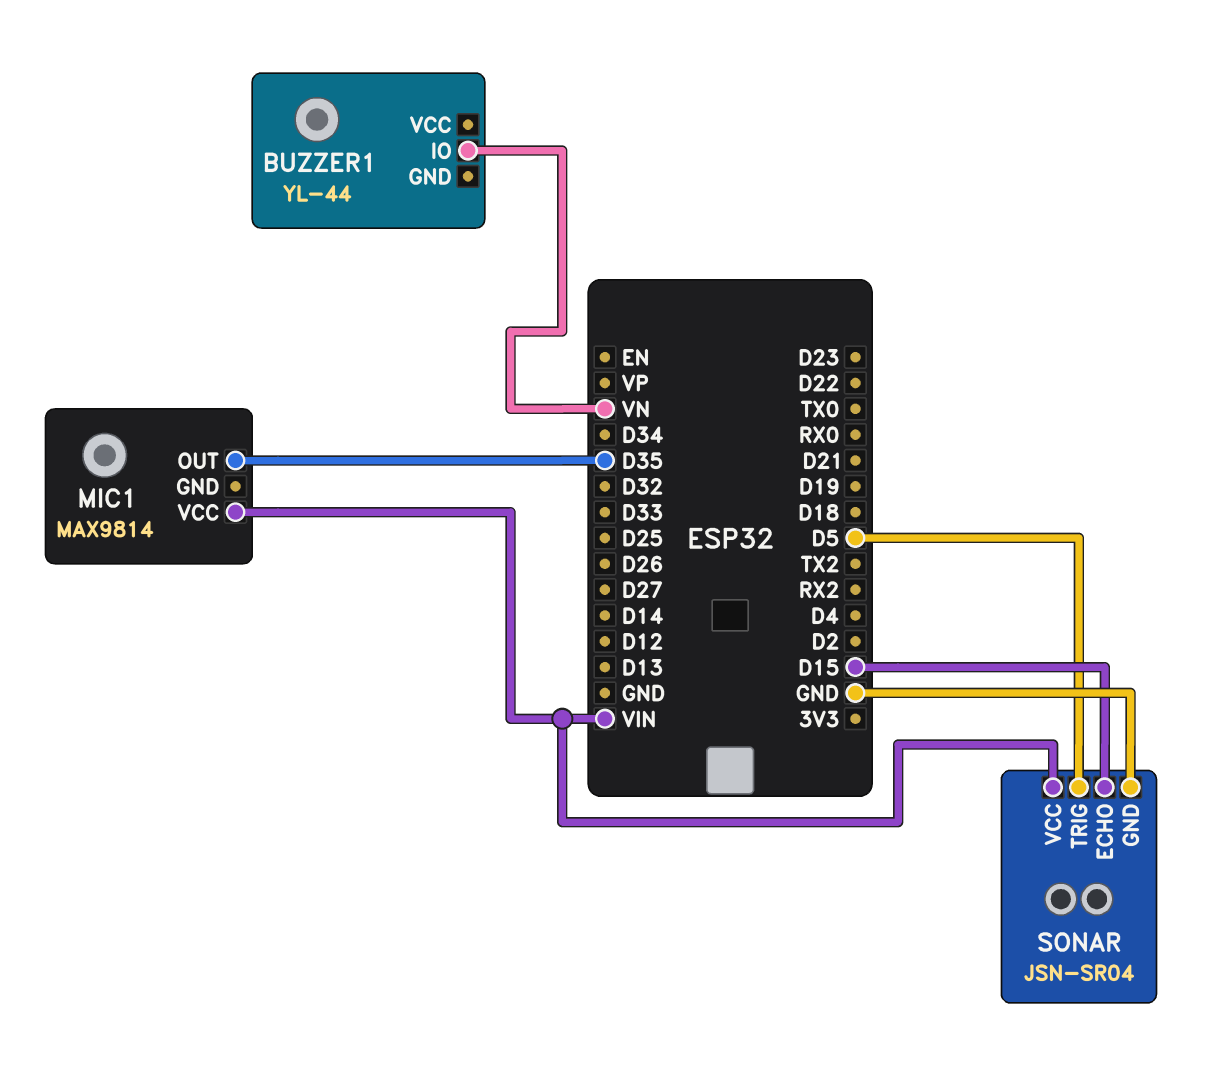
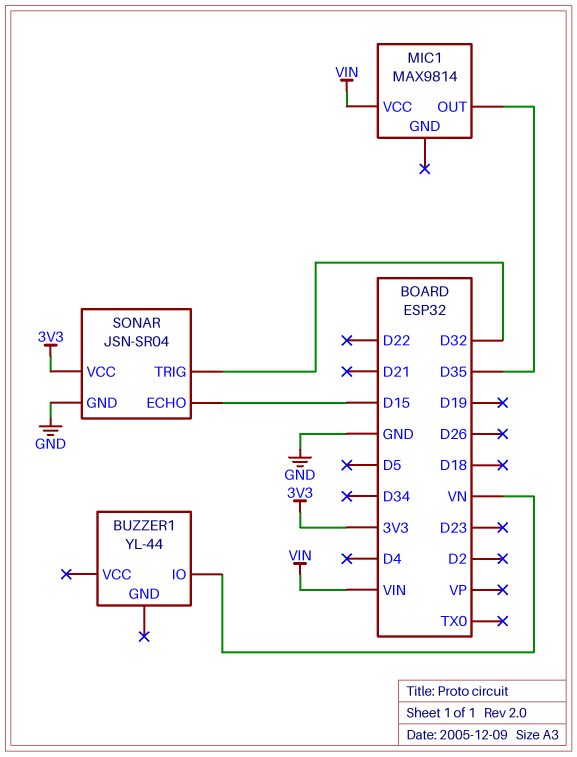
SONAR pin TRIG: D5 -> D32
SONAR pin VCC: VIN -> 3V3

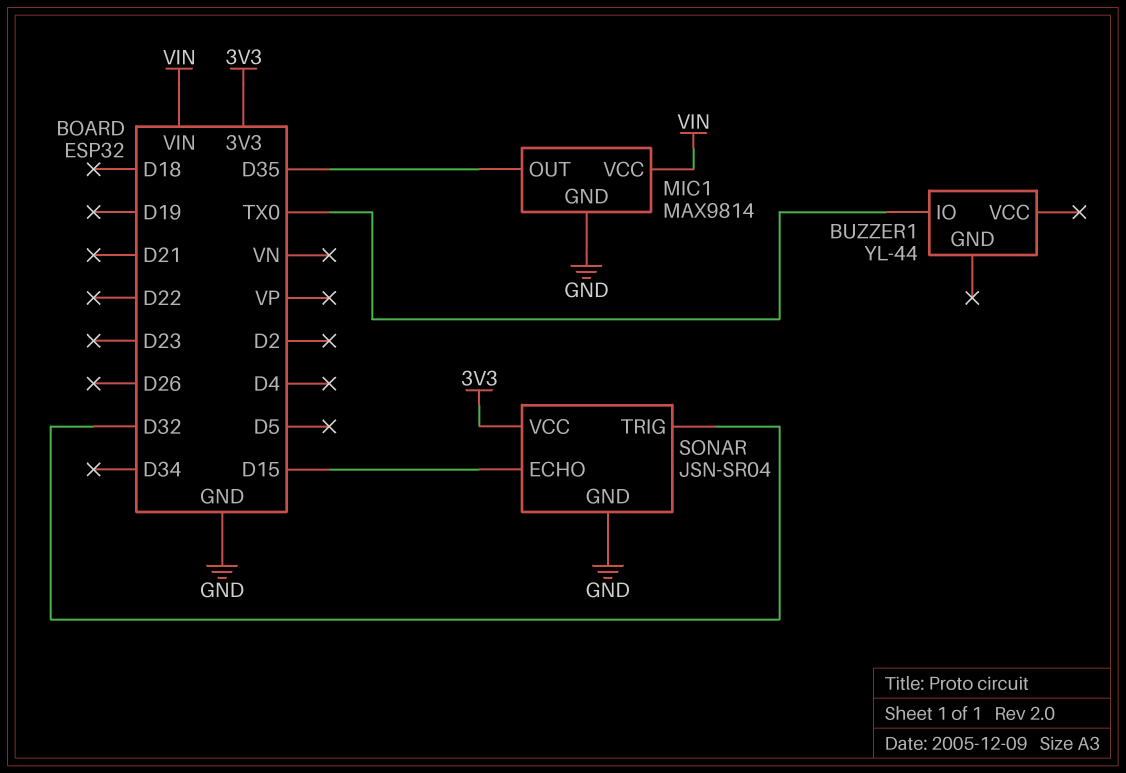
BUZZER1 pin IO: VN -> TX0
MIC1 pin GND: none -> GND

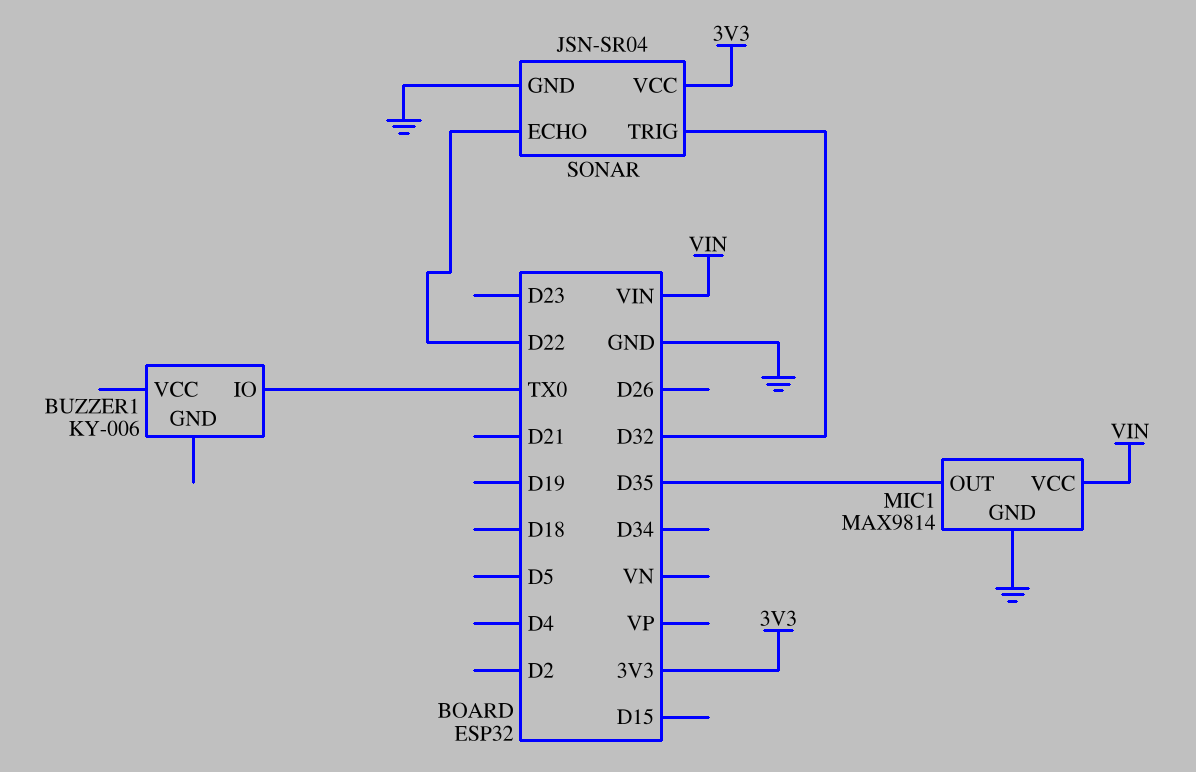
BUZZER1: YL-44 -> KY-006
SONAR pin ECHO: D15 -> D22

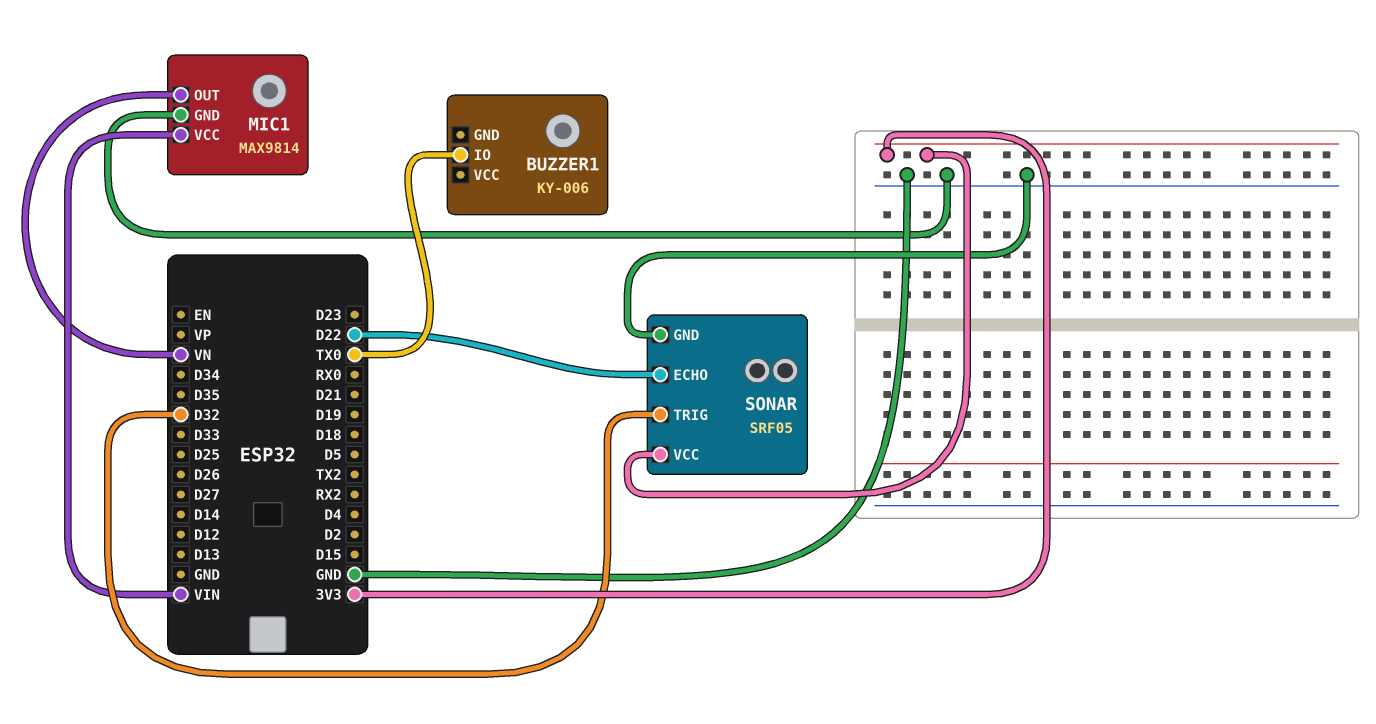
MIC1 pin OUT: D35 -> VN
SONAR: JSN-SR04 -> SRF05

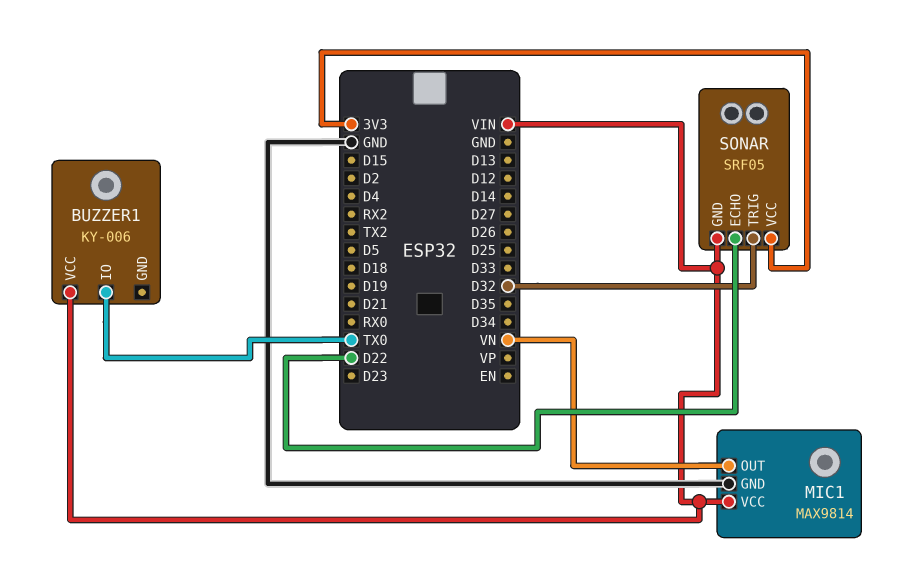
BUZZER1 pin VCC: none -> VIN
SONAR pin GND: GND -> VIN

